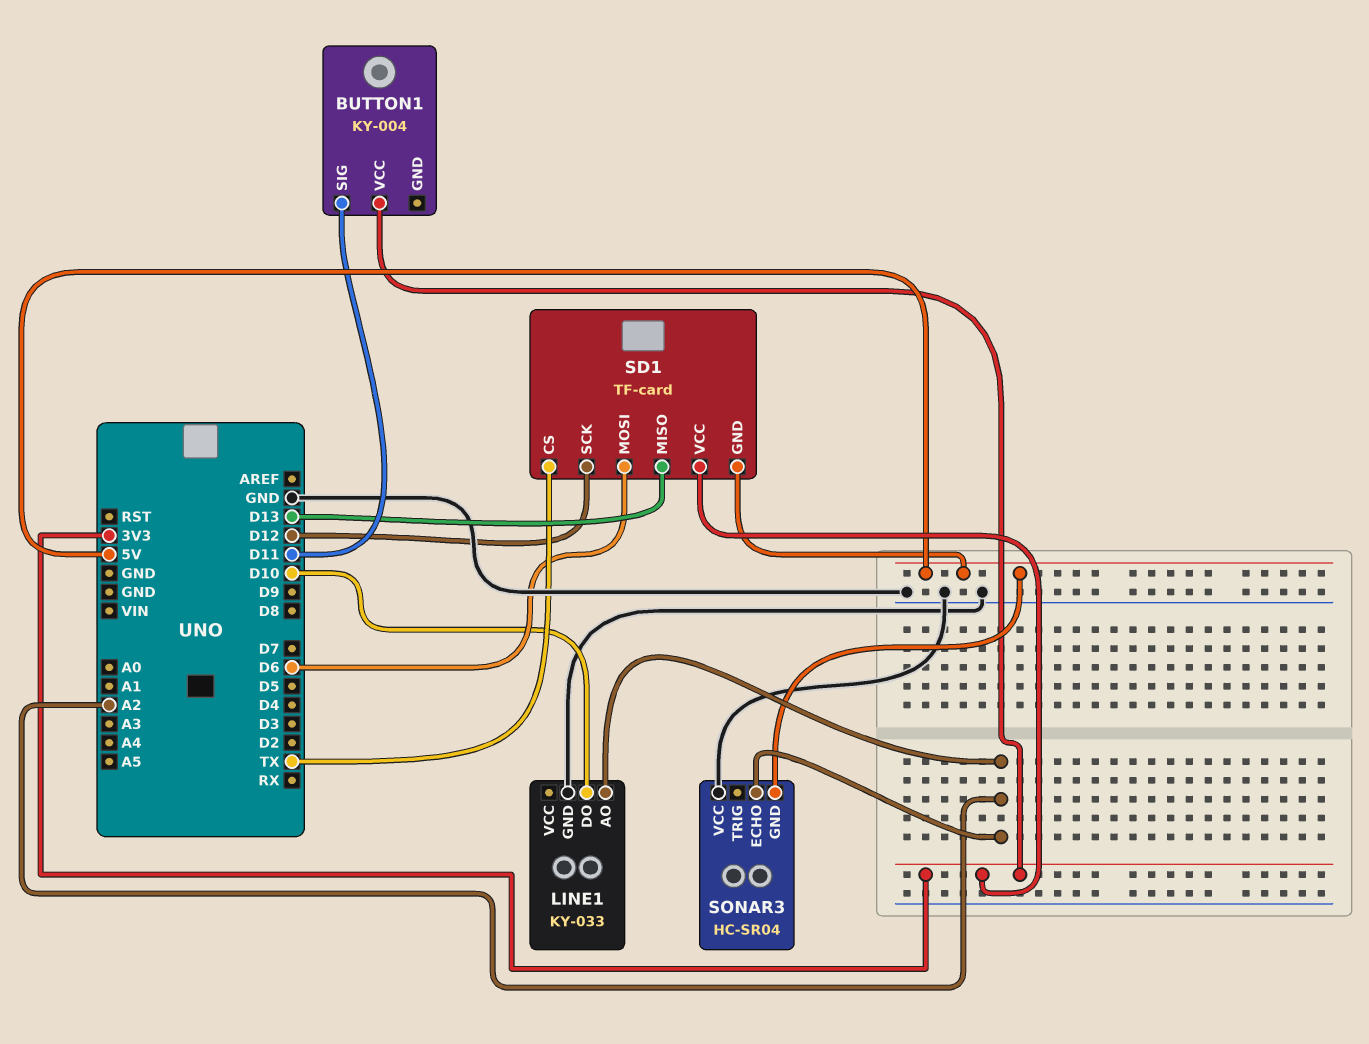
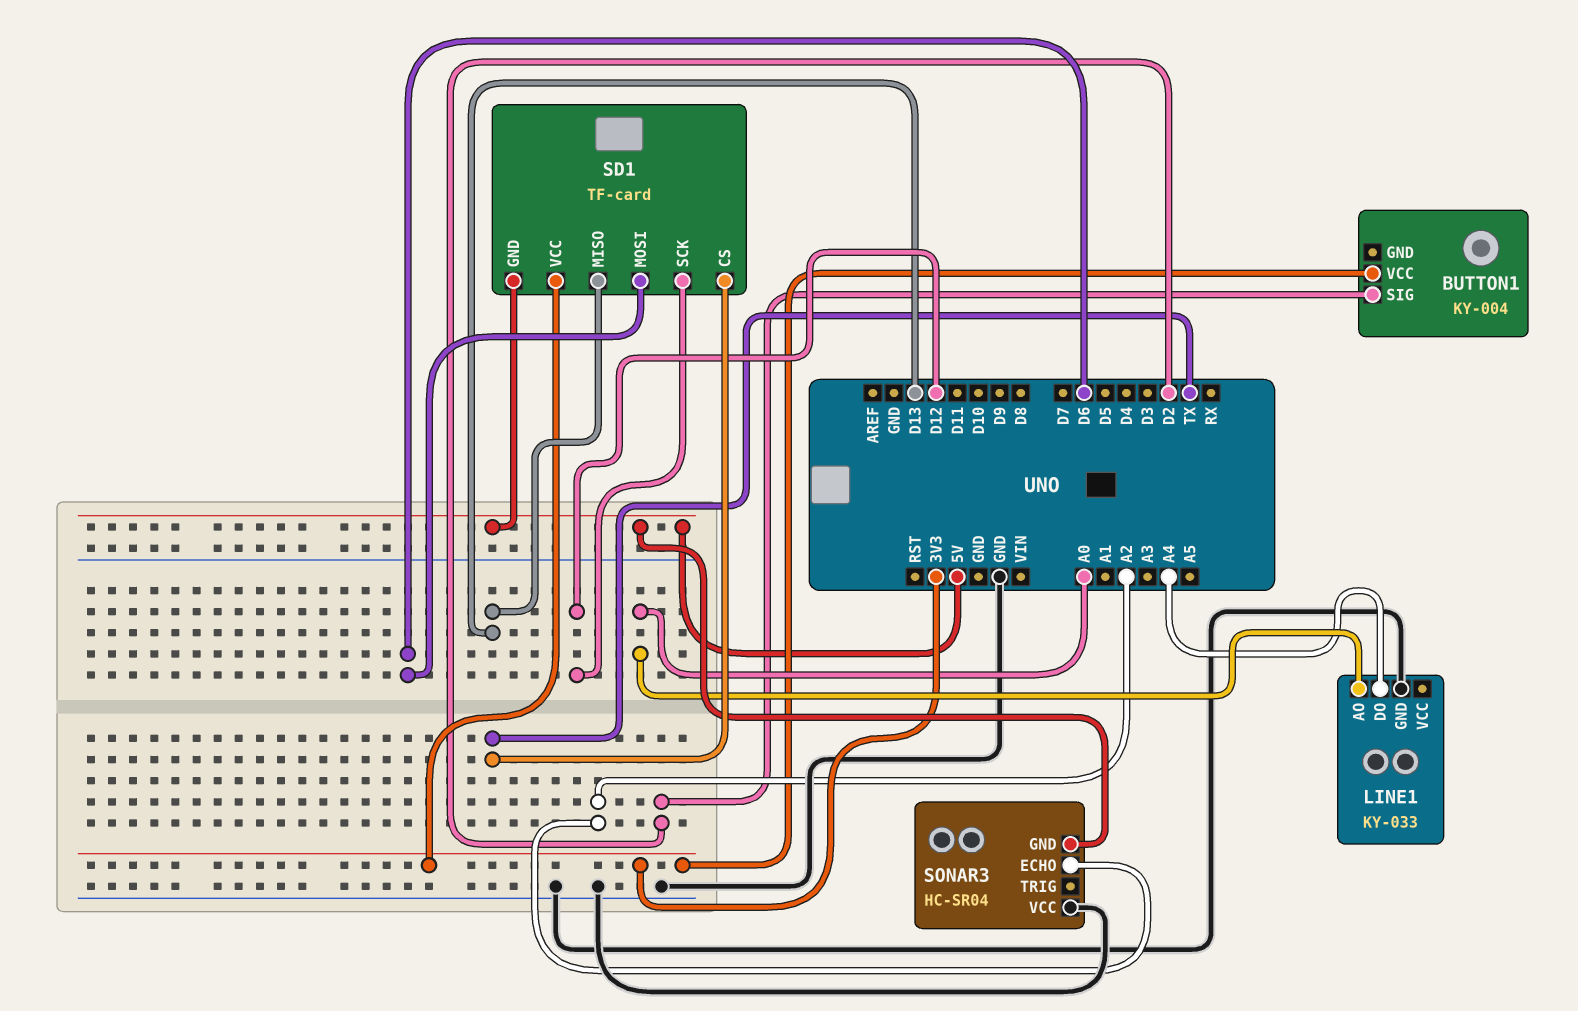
BUTTON1 pin SIG: D11 -> D2
LINE1 pin AO: A2 -> A0
LINE1 pin DO: D10 -> A4

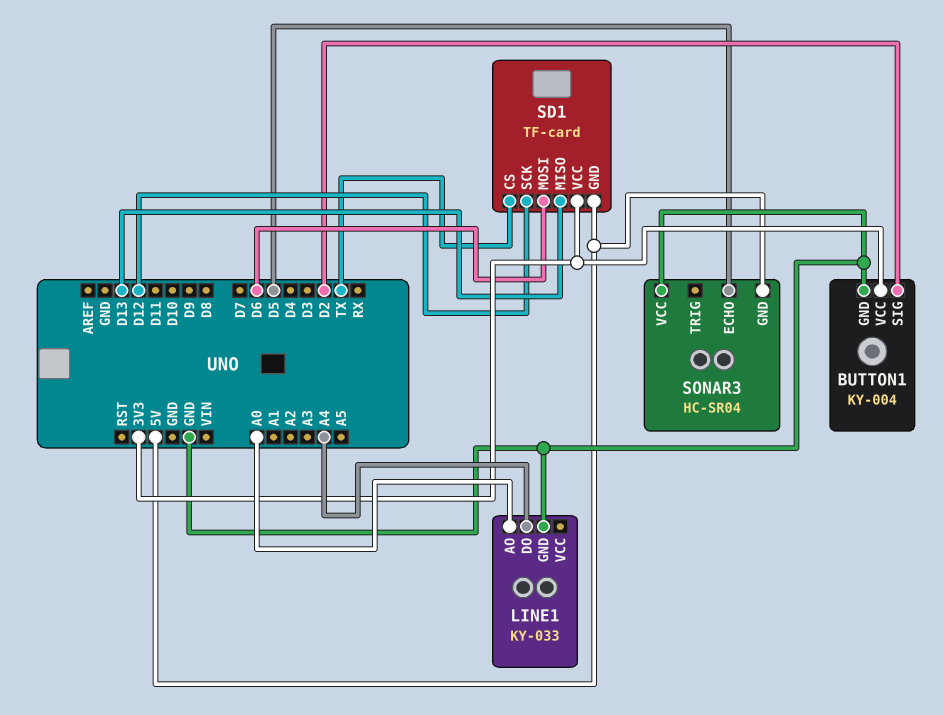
BUTTON1 pin GND: none -> GND
SONAR3 pin ECHO: A2 -> D5

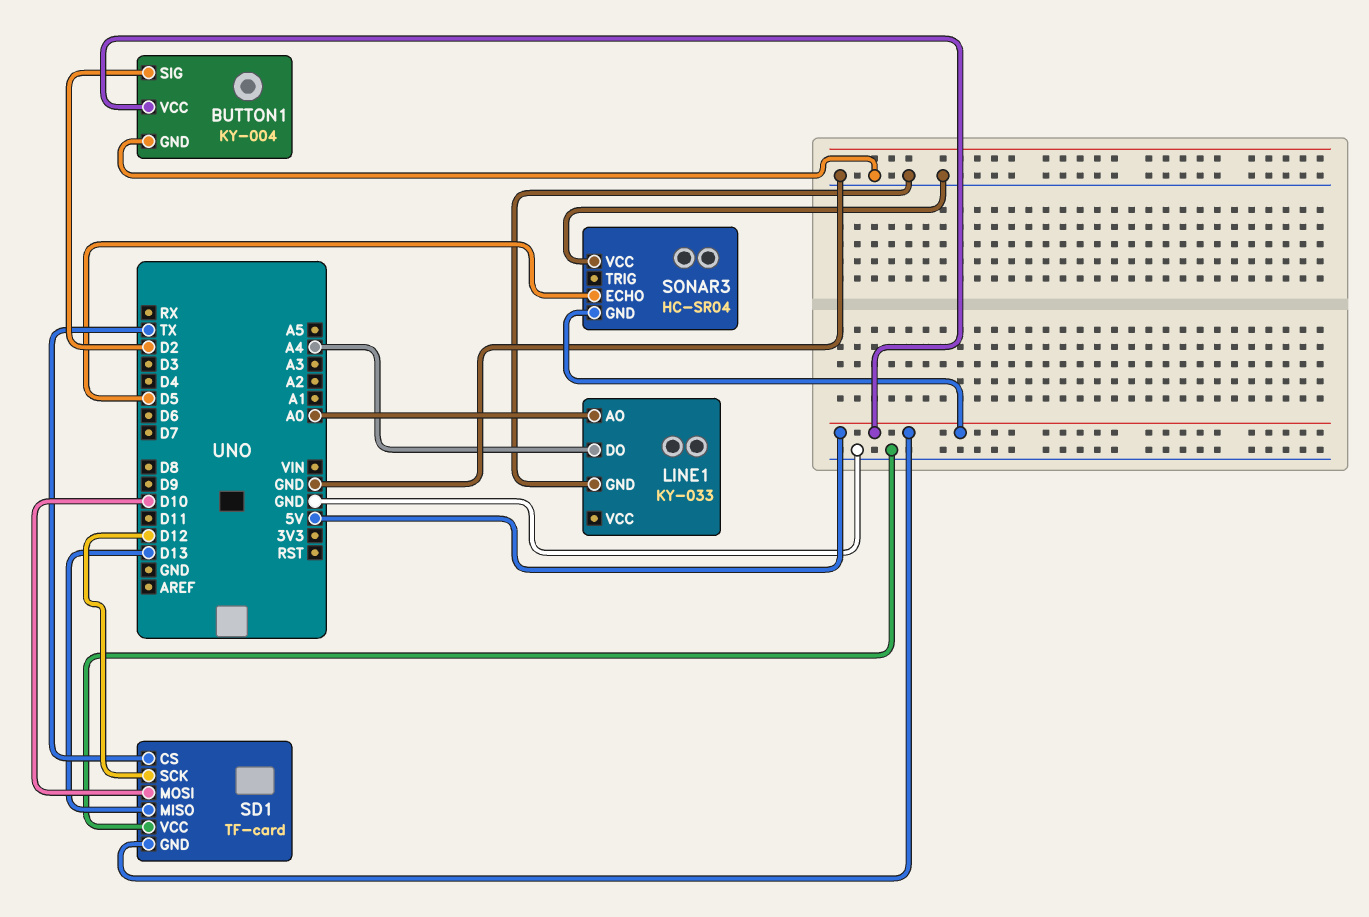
BUTTON1 pin VCC: 3V3 -> 5V
SD1 pin MOSI: D6 -> D10
SD1 pin VCC: 3V3 -> GND

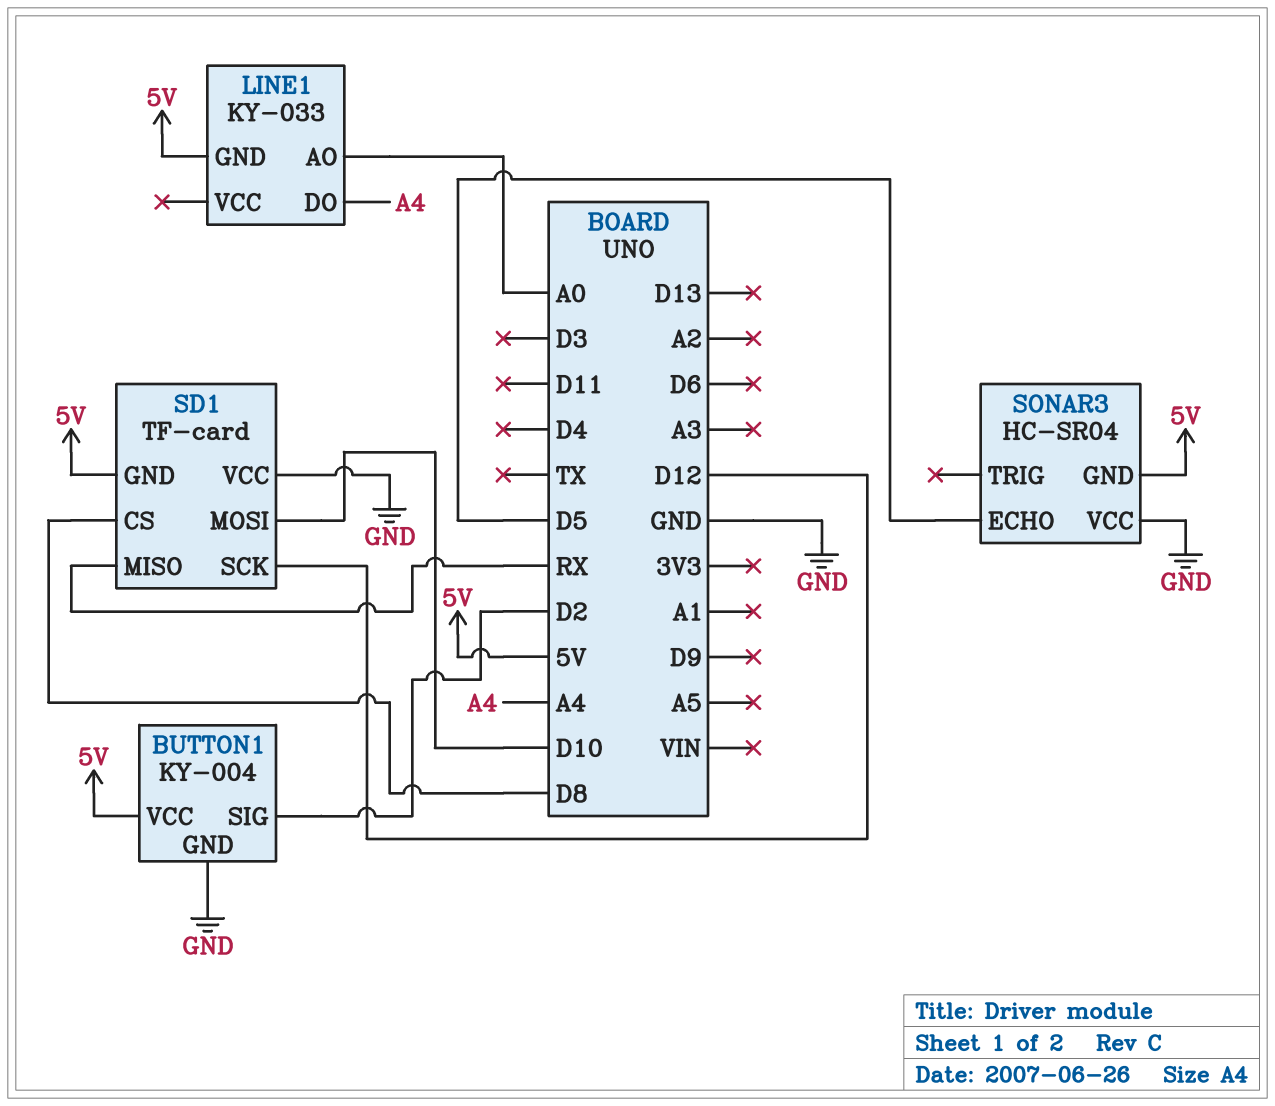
LINE1 pin GND: GND -> 5V
SD1 pin CS: TX -> D8
SD1 pin MISO: D13 -> RX

